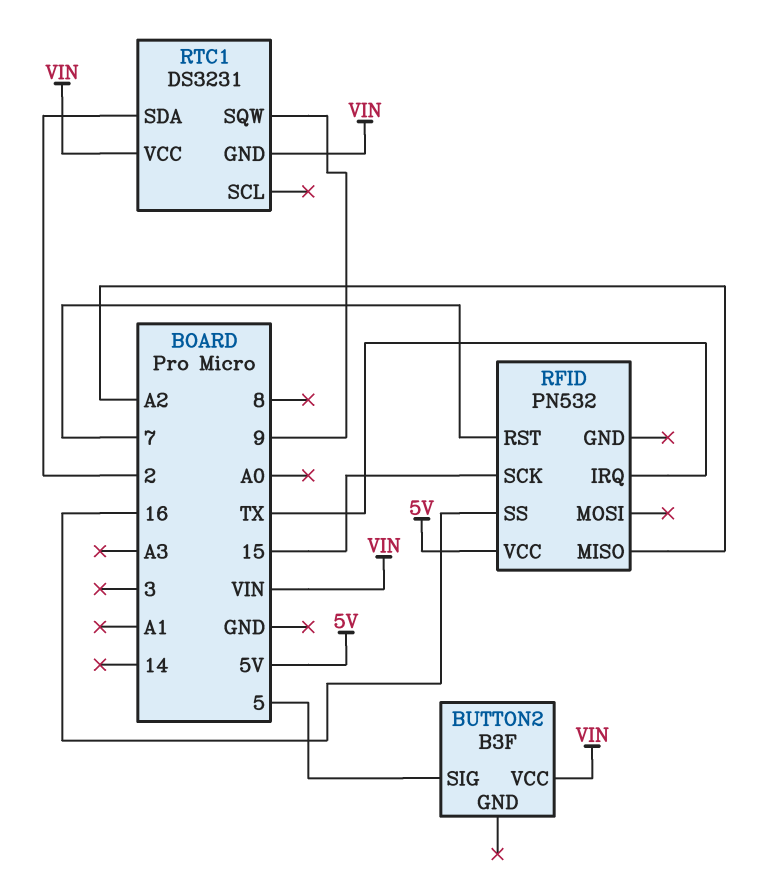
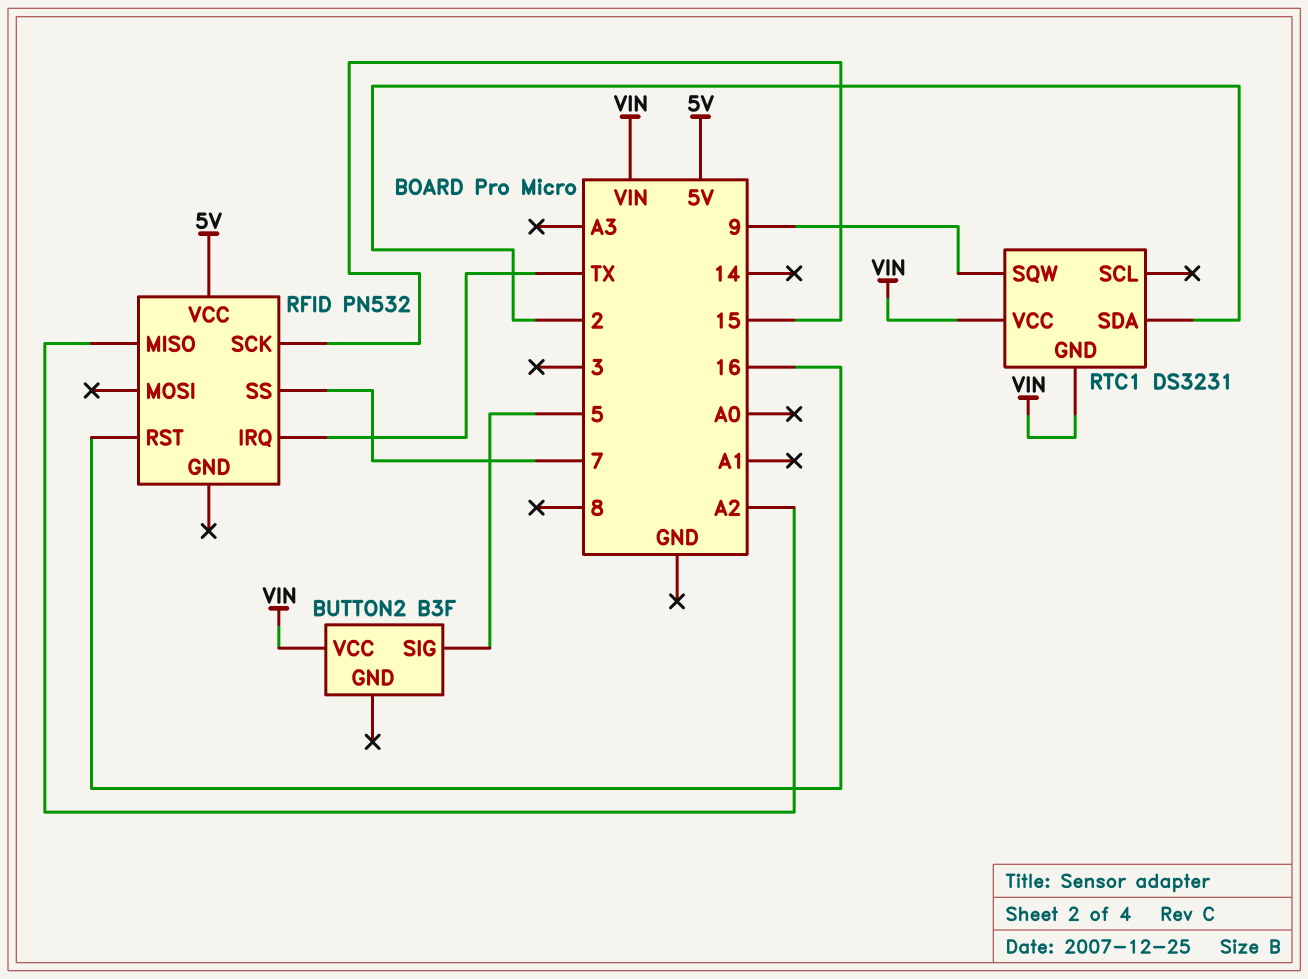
RFID pin RST: 7 -> 16
RFID pin SS: 16 -> 7

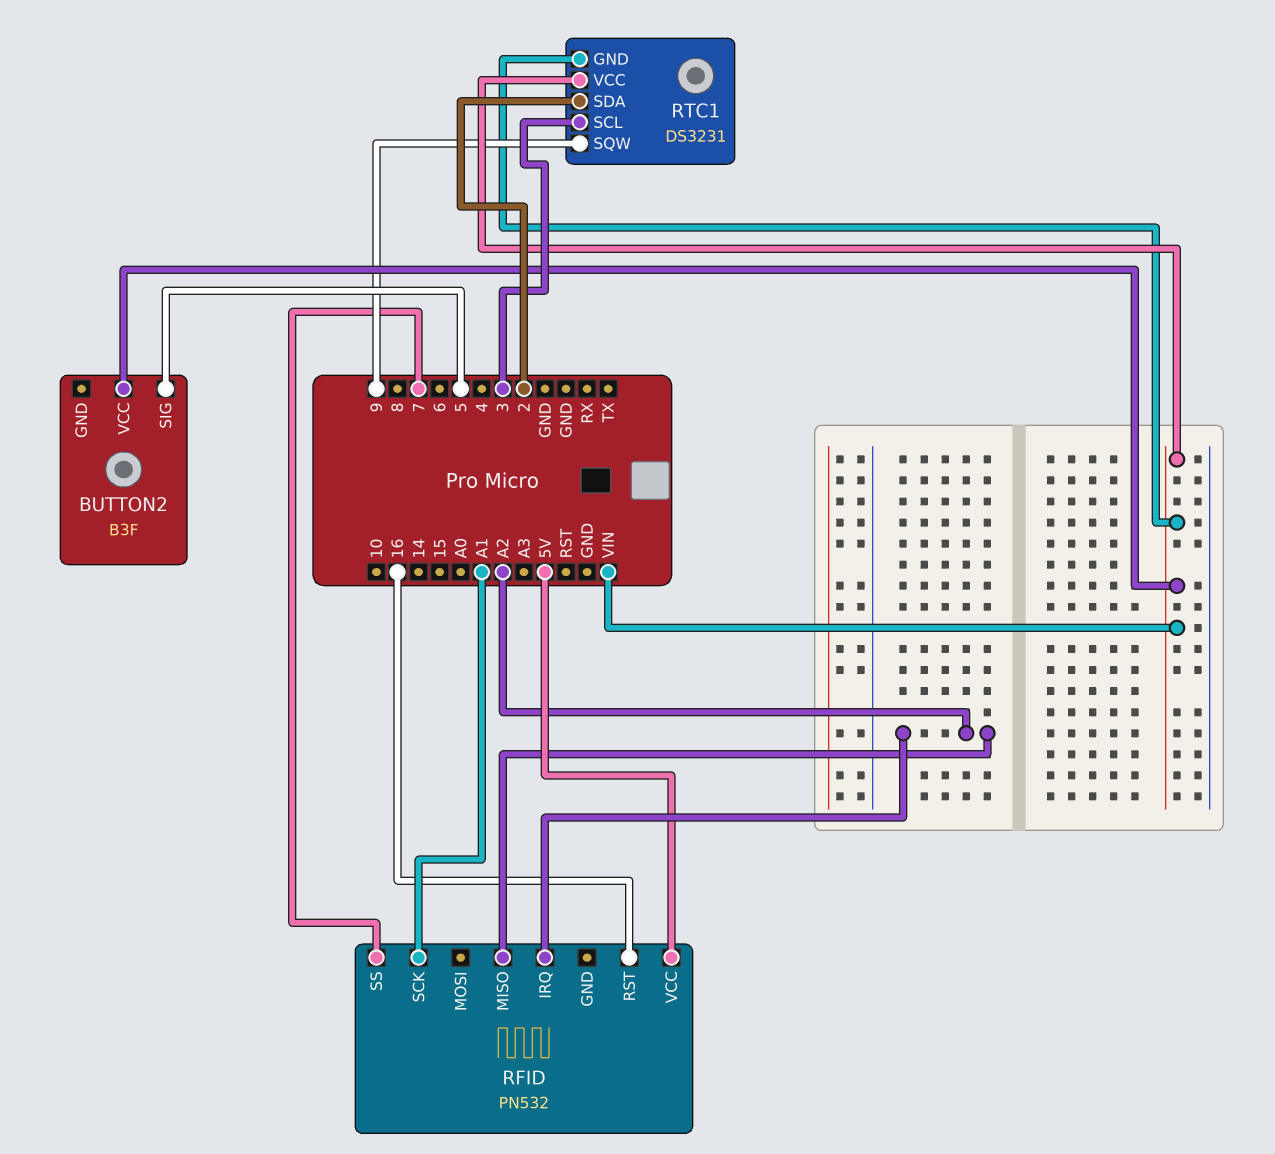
RFID pin IRQ: TX -> A2
RFID pin SCK: 15 -> A1
RTC1 pin SCL: none -> 3

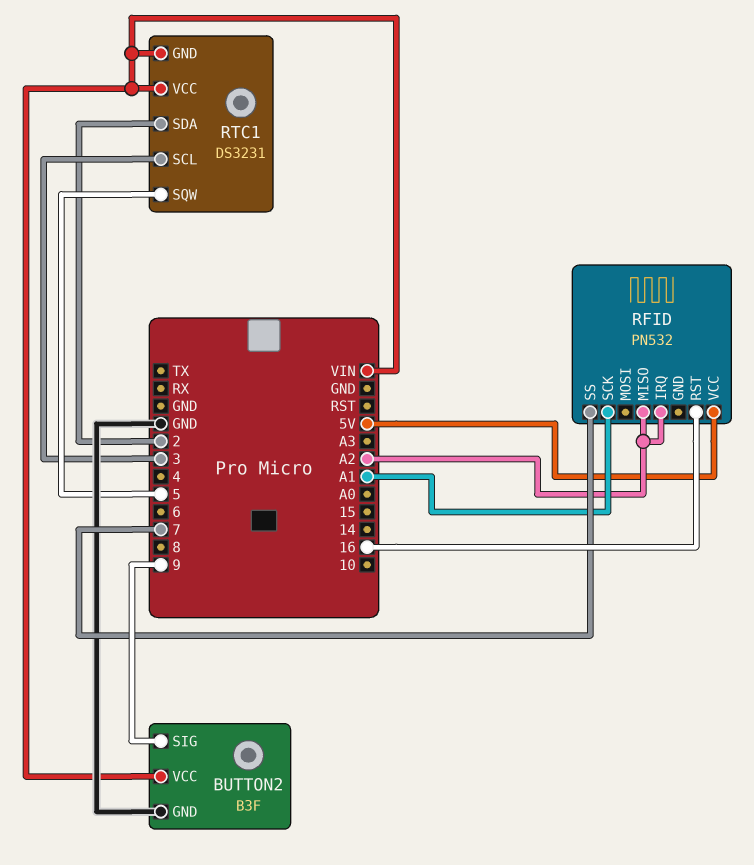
BUTTON2 pin GND: none -> GND
BUTTON2 pin SIG: 5 -> 9
RTC1 pin SQW: 9 -> 5

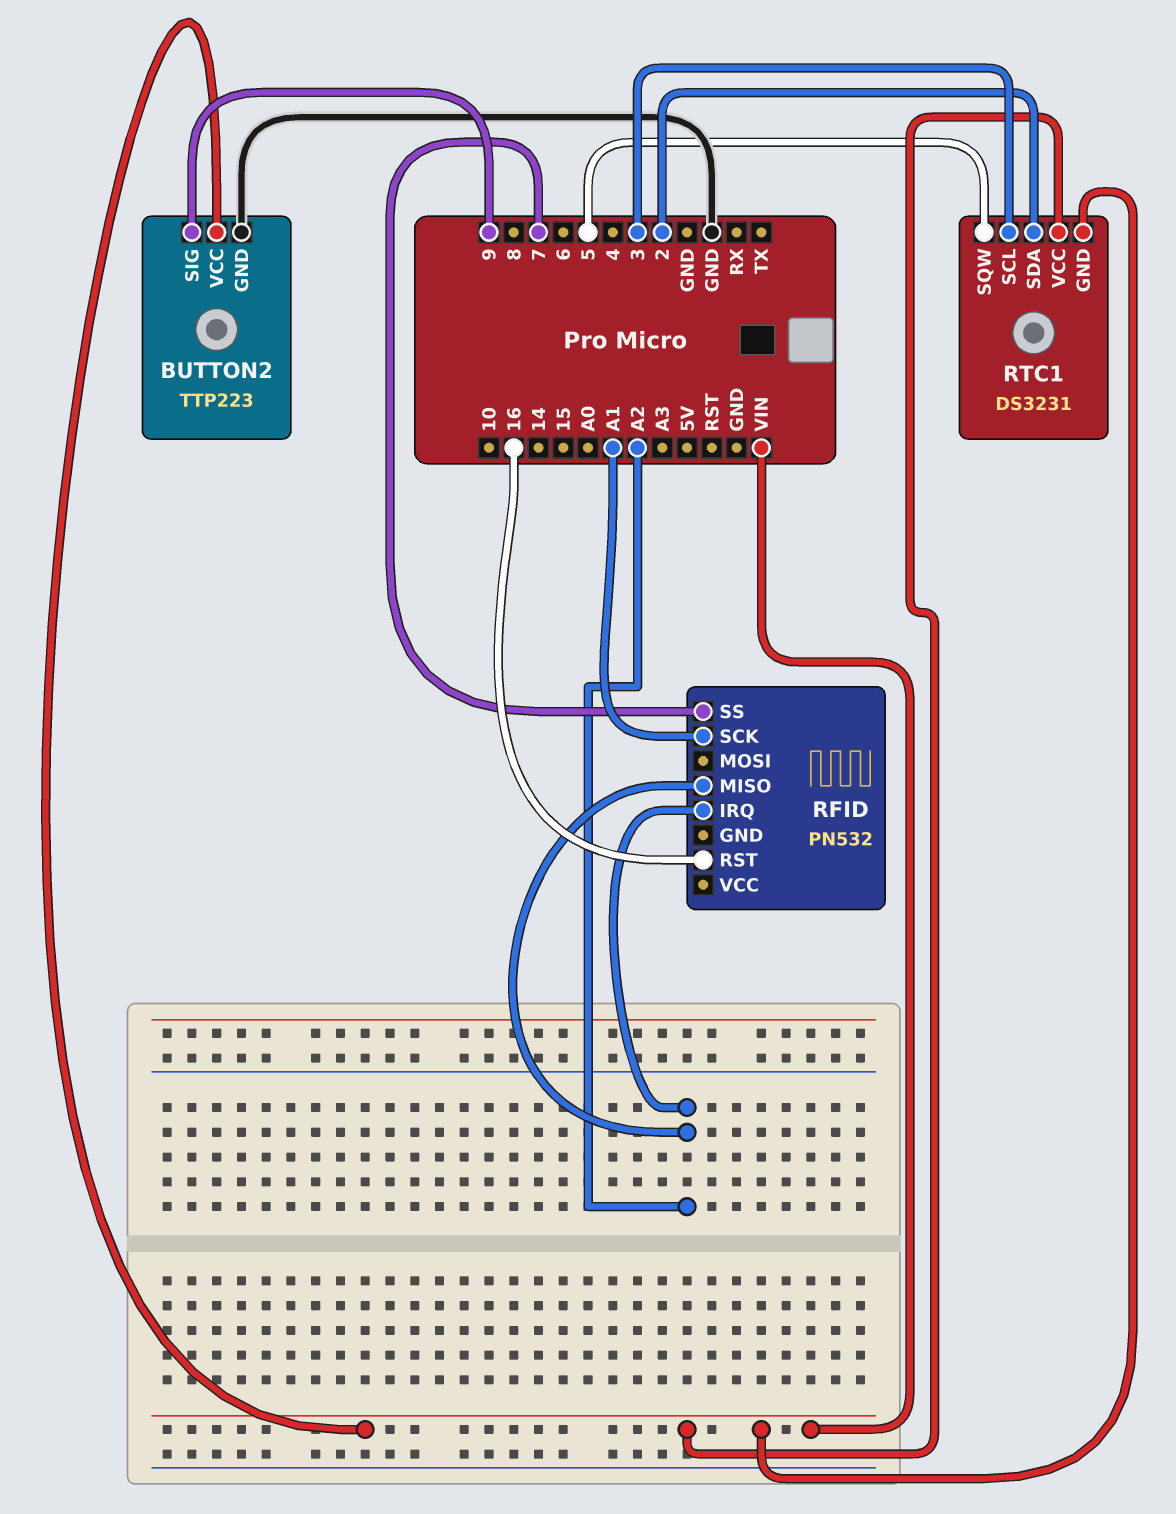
BUTTON2: B3F -> TTP223
RFID pin VCC: 5V -> none

